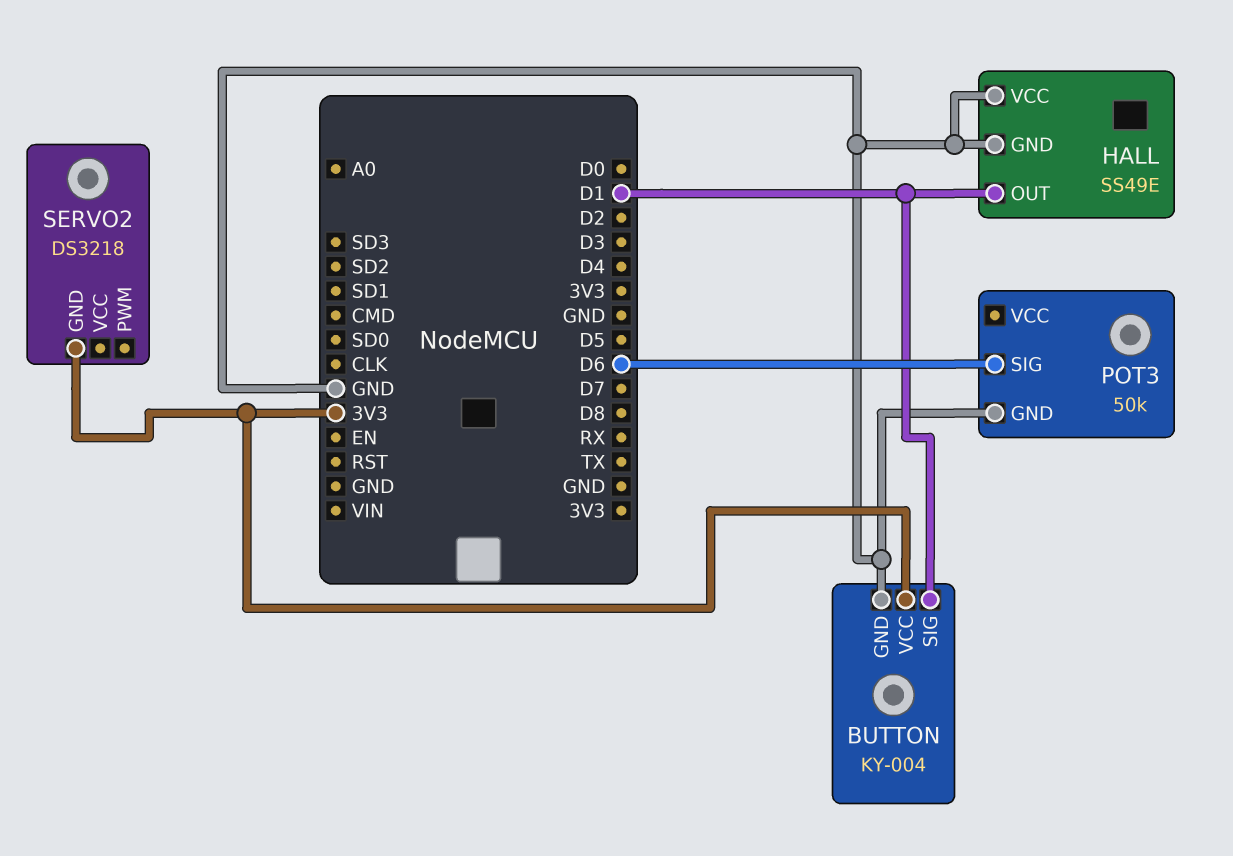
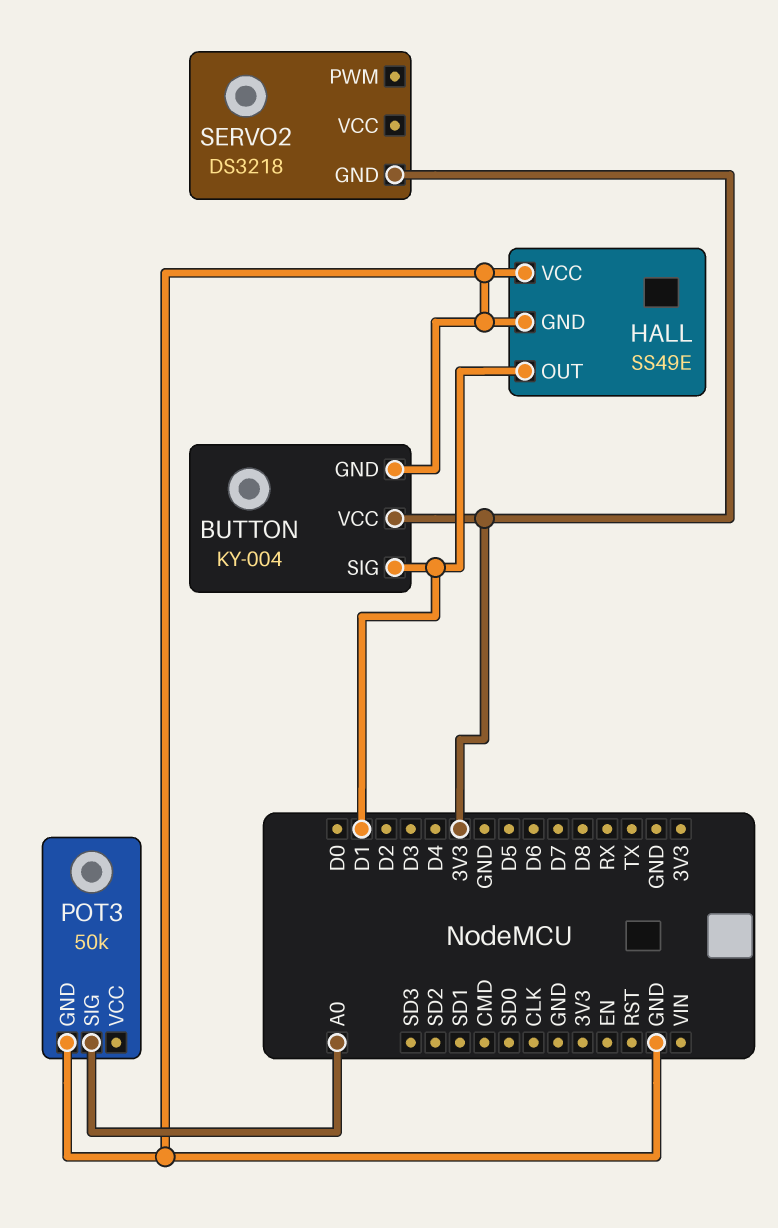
POT3 pin SIG: D6 -> A0

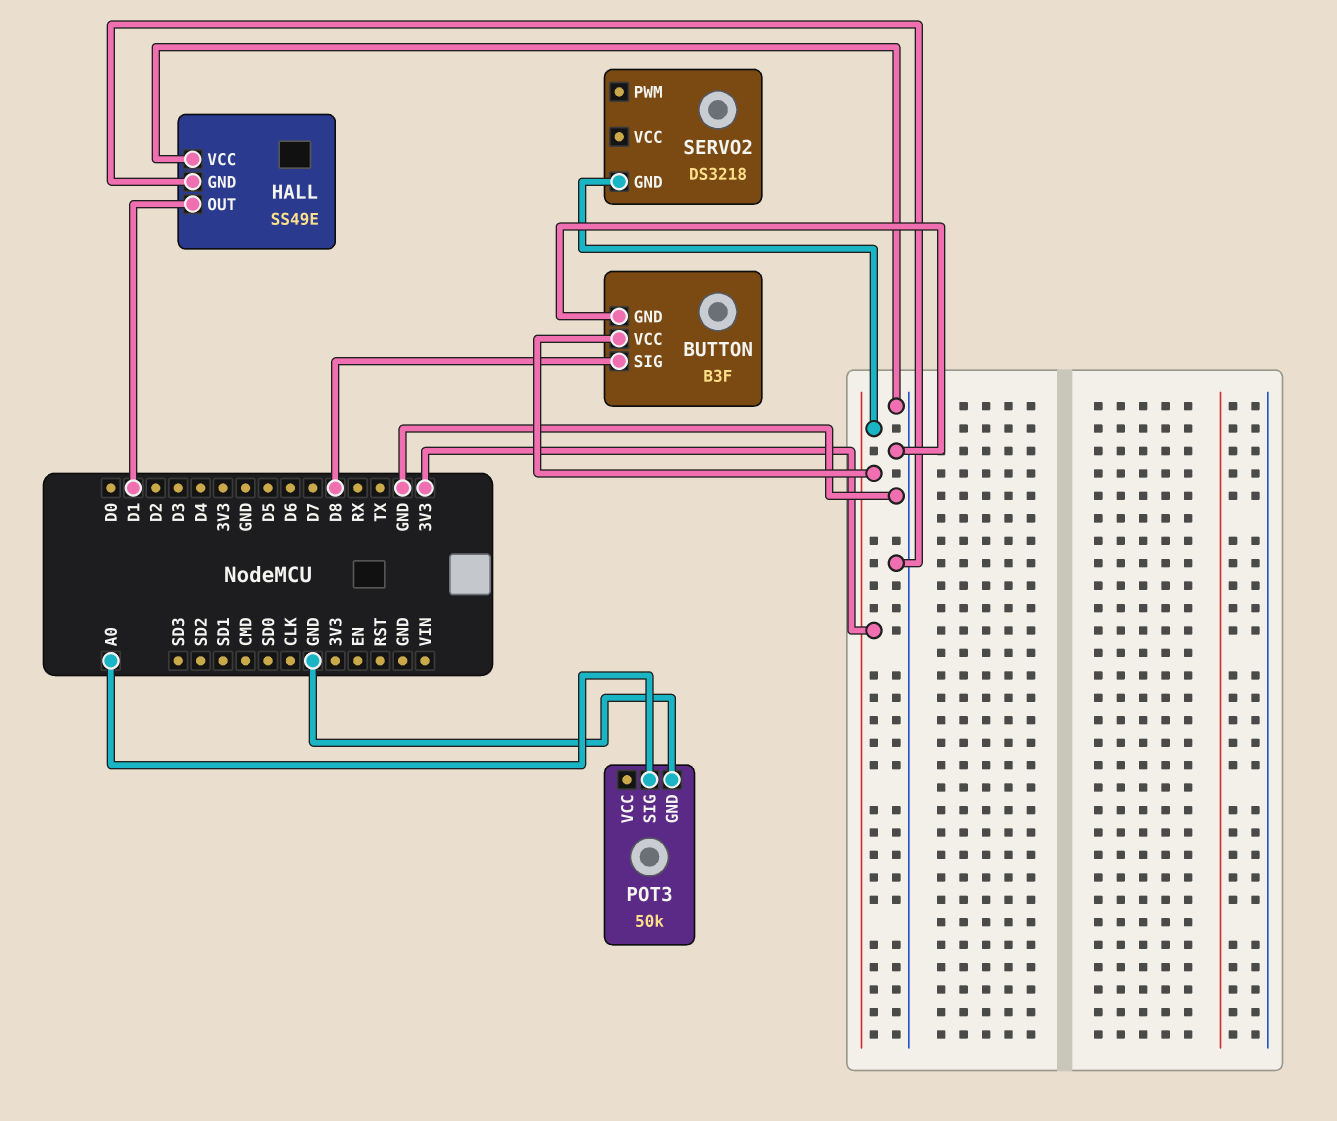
BUTTON: KY-004 -> B3F
BUTTON pin SIG: D1 -> D8

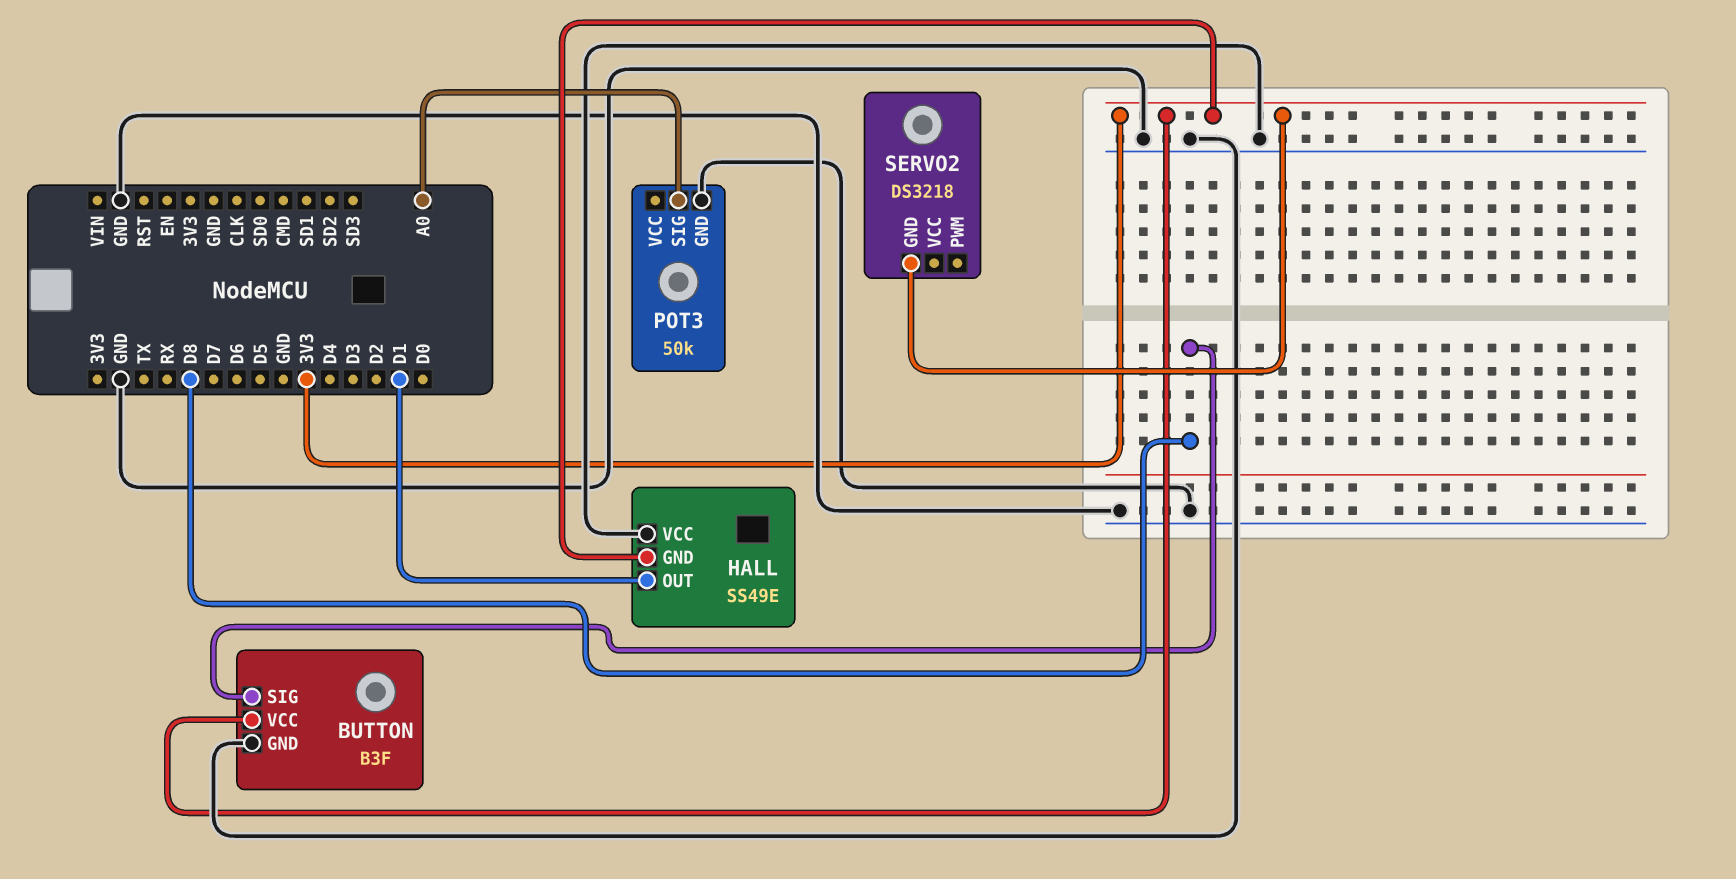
HALL pin GND: GND -> 3V3

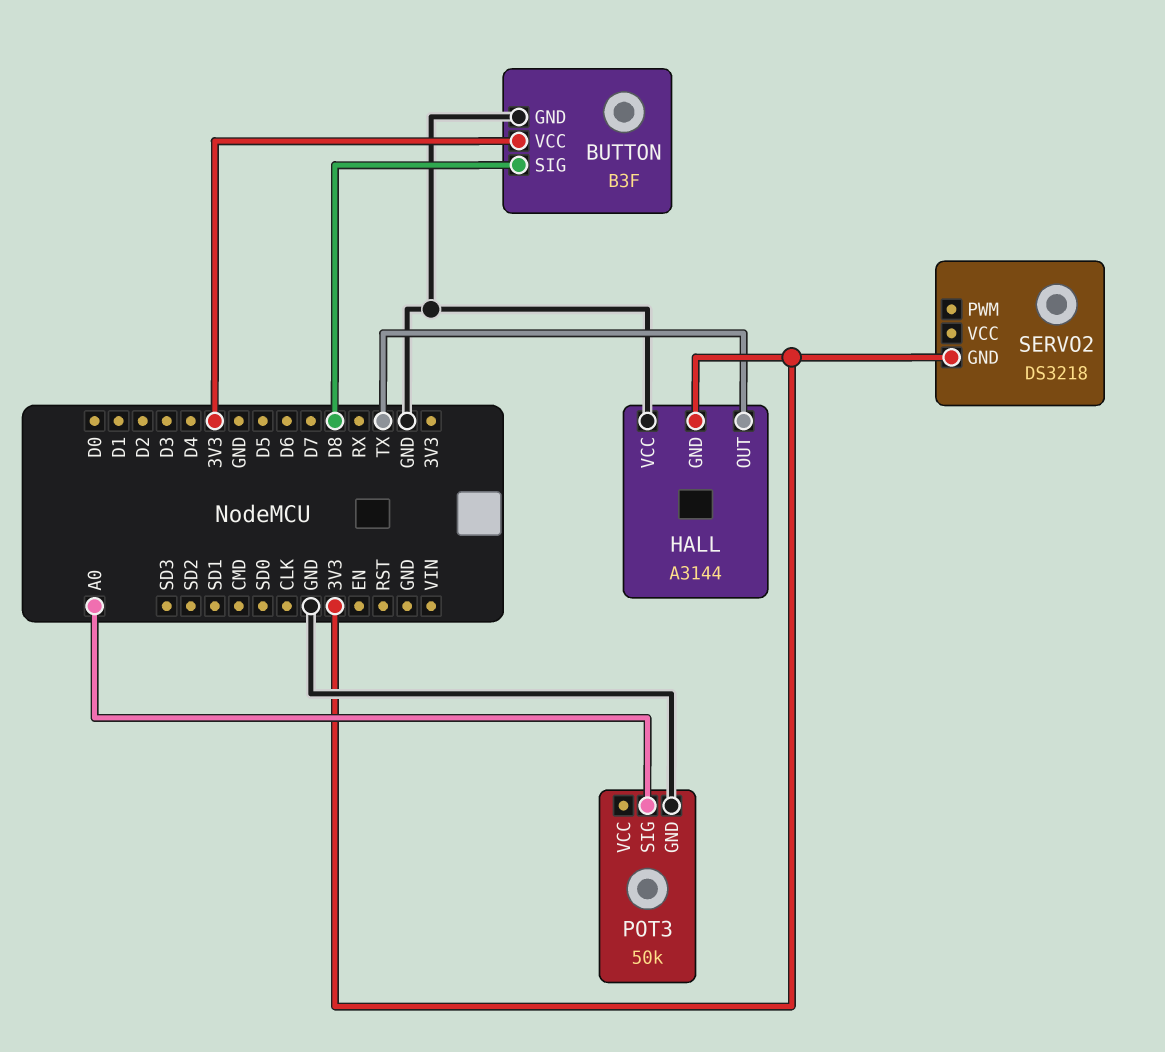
HALL: SS49E -> A3144
HALL pin OUT: D1 -> TX

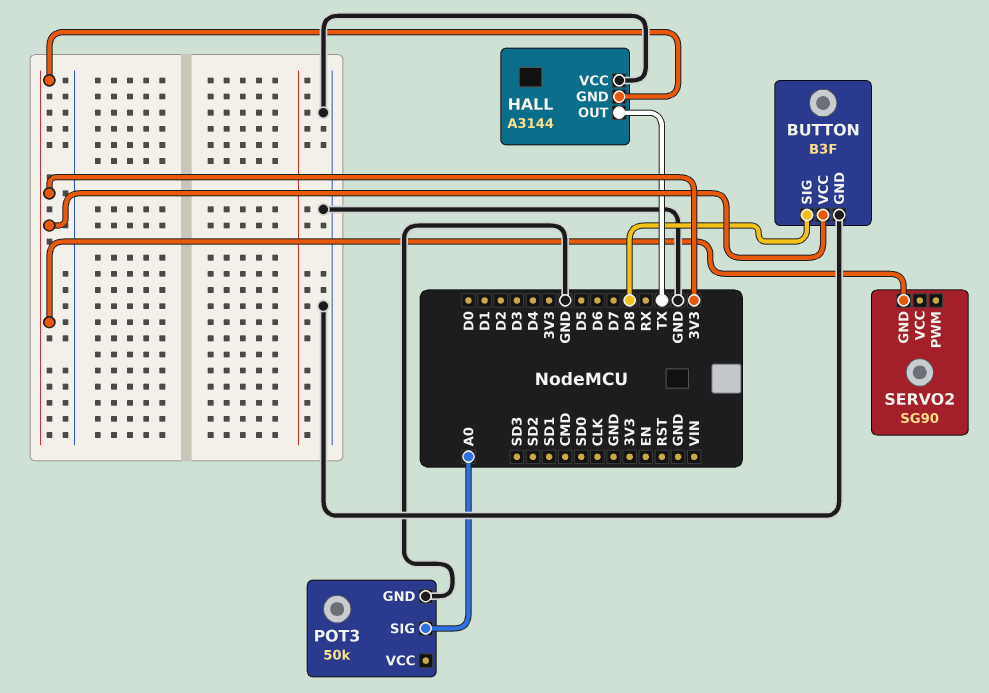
SERVO2: DS3218 -> SG90

